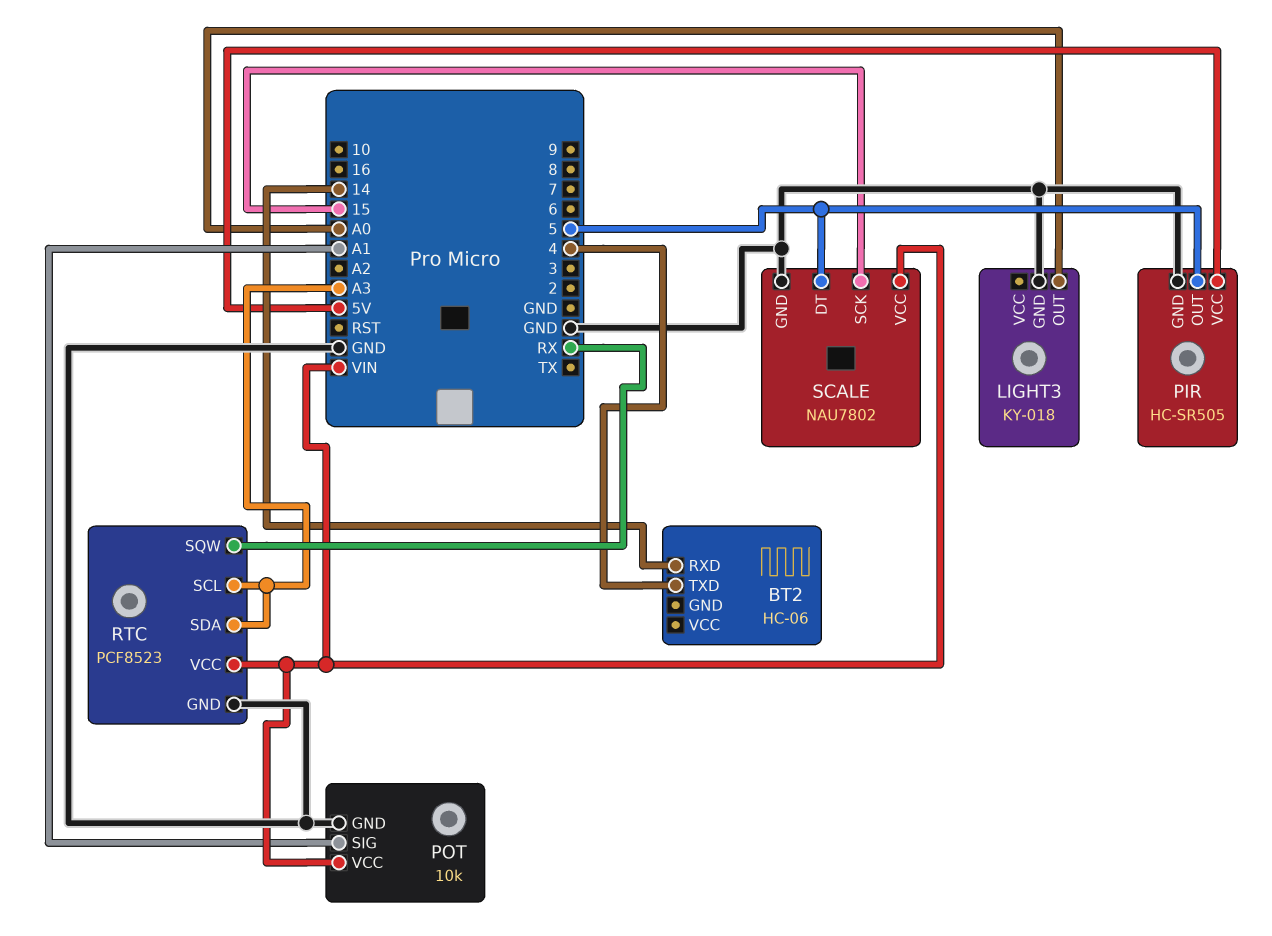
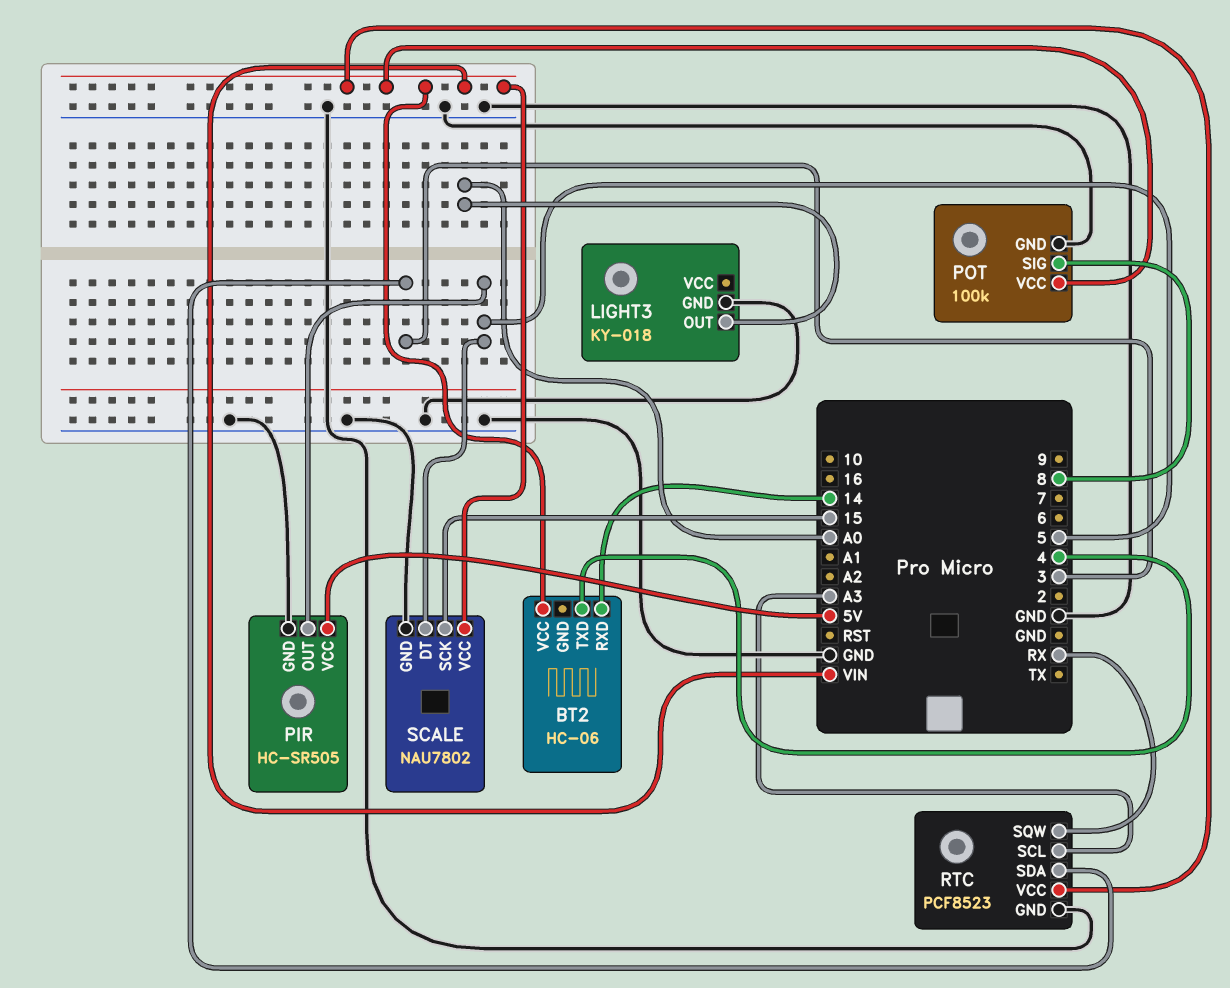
BT2 pin VCC: none -> VIN
POT: 10k -> 100k
POT pin SIG: A1 -> 8
RTC pin SDA: A3 -> 3

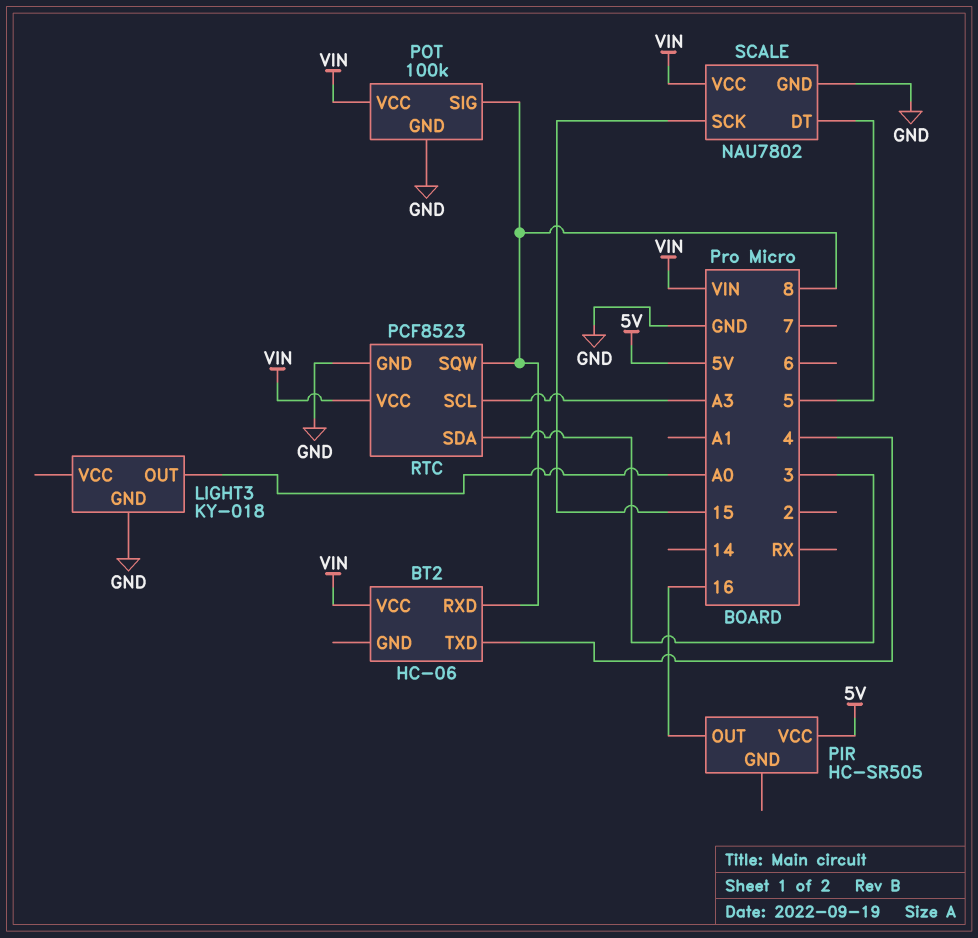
BT2 pin RXD: 14 -> 8
PIR pin GND: GND -> none
PIR pin OUT: 5 -> 16
RTC pin SQW: RX -> 8

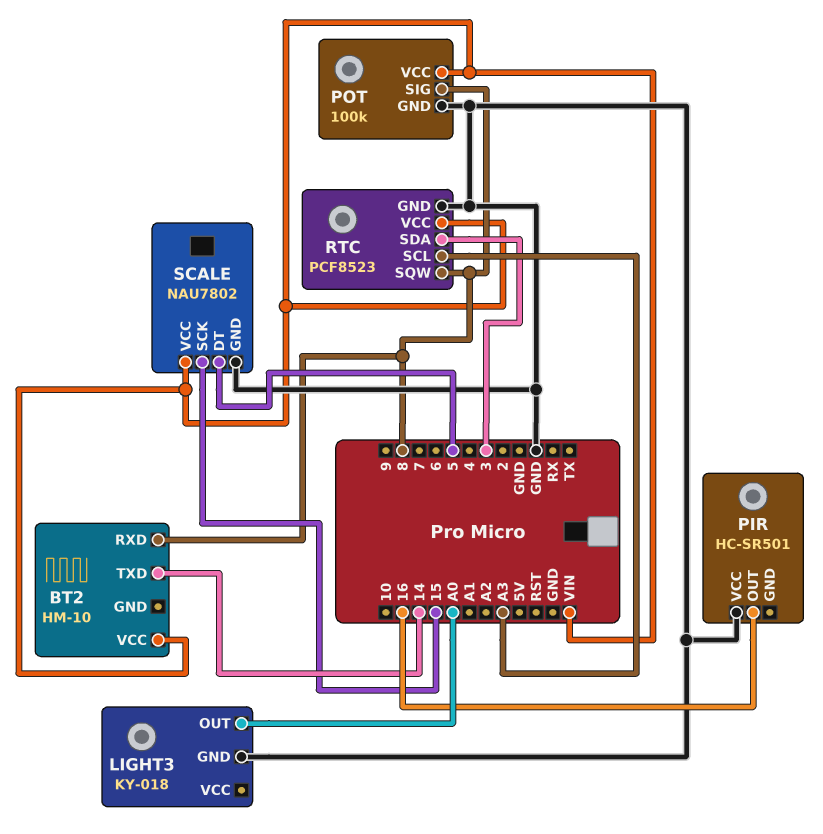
BT2: HC-06 -> HM-10
BT2 pin TXD: 4 -> 14
PIR: HC-SR505 -> HC-SR501
PIR pin VCC: 5V -> GND

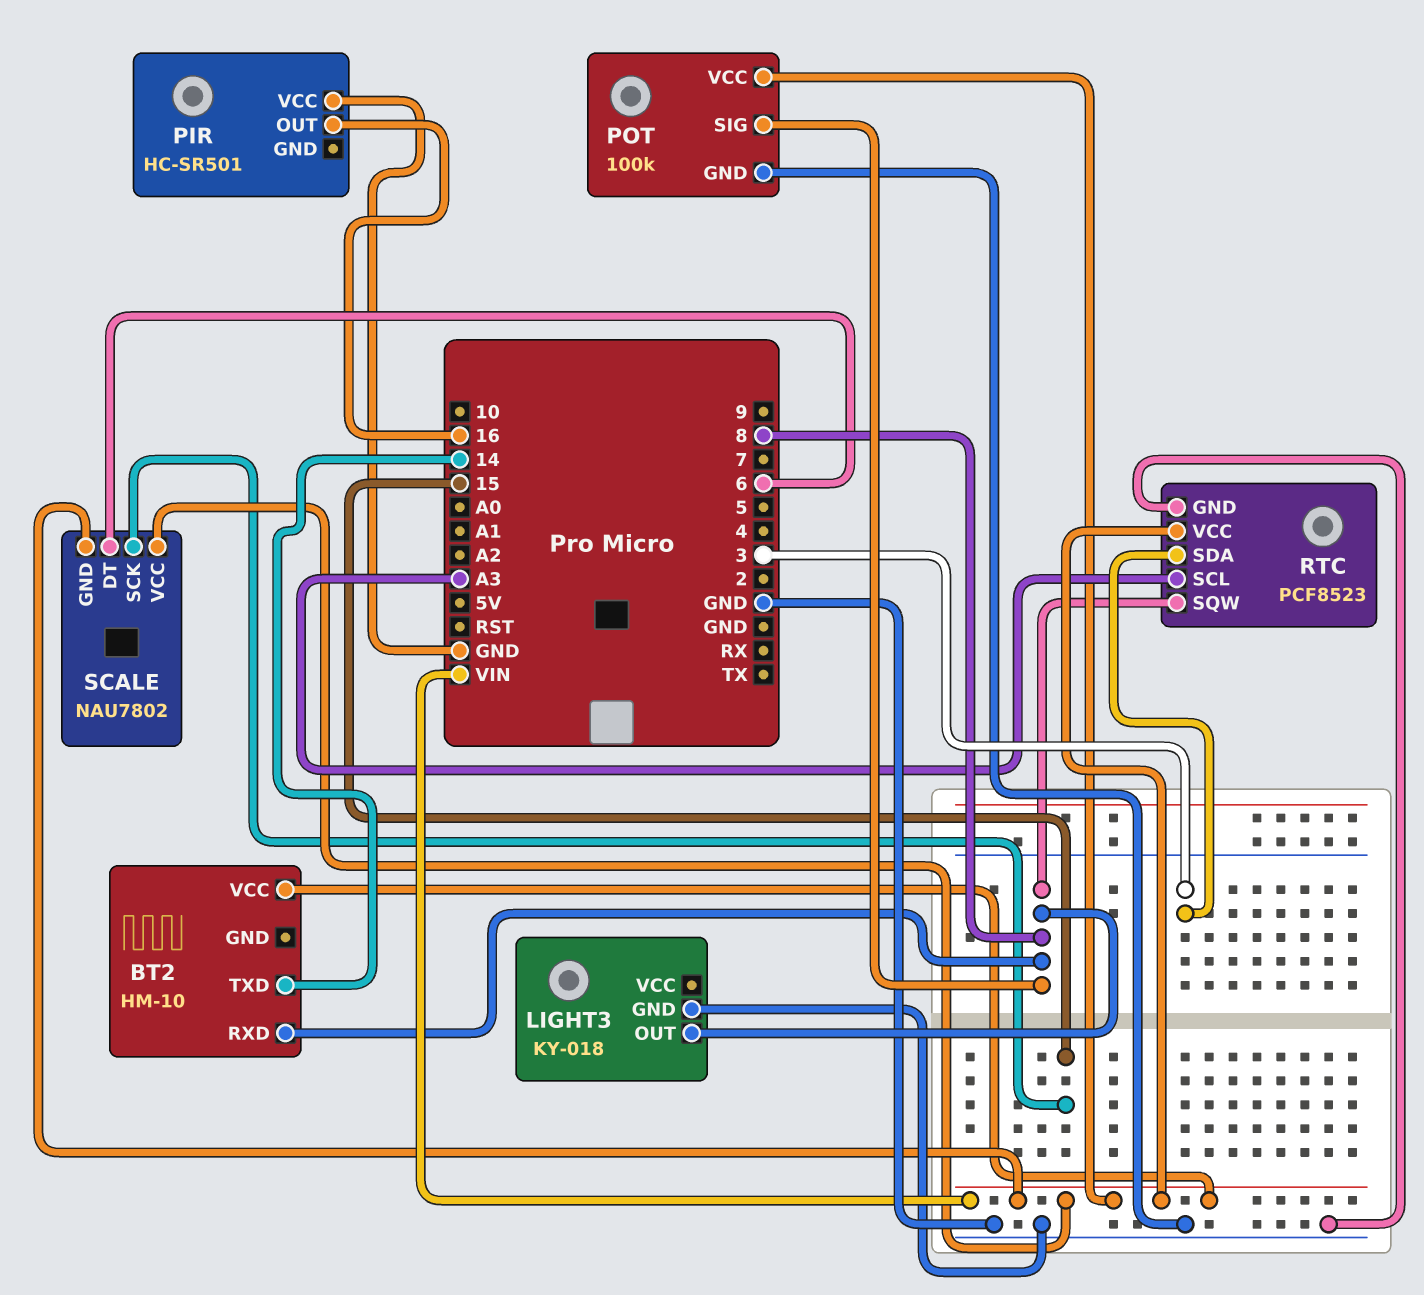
LIGHT3 pin OUT: A0 -> 8
SCALE pin DT: 5 -> 6
SCALE pin GND: GND -> VIN

